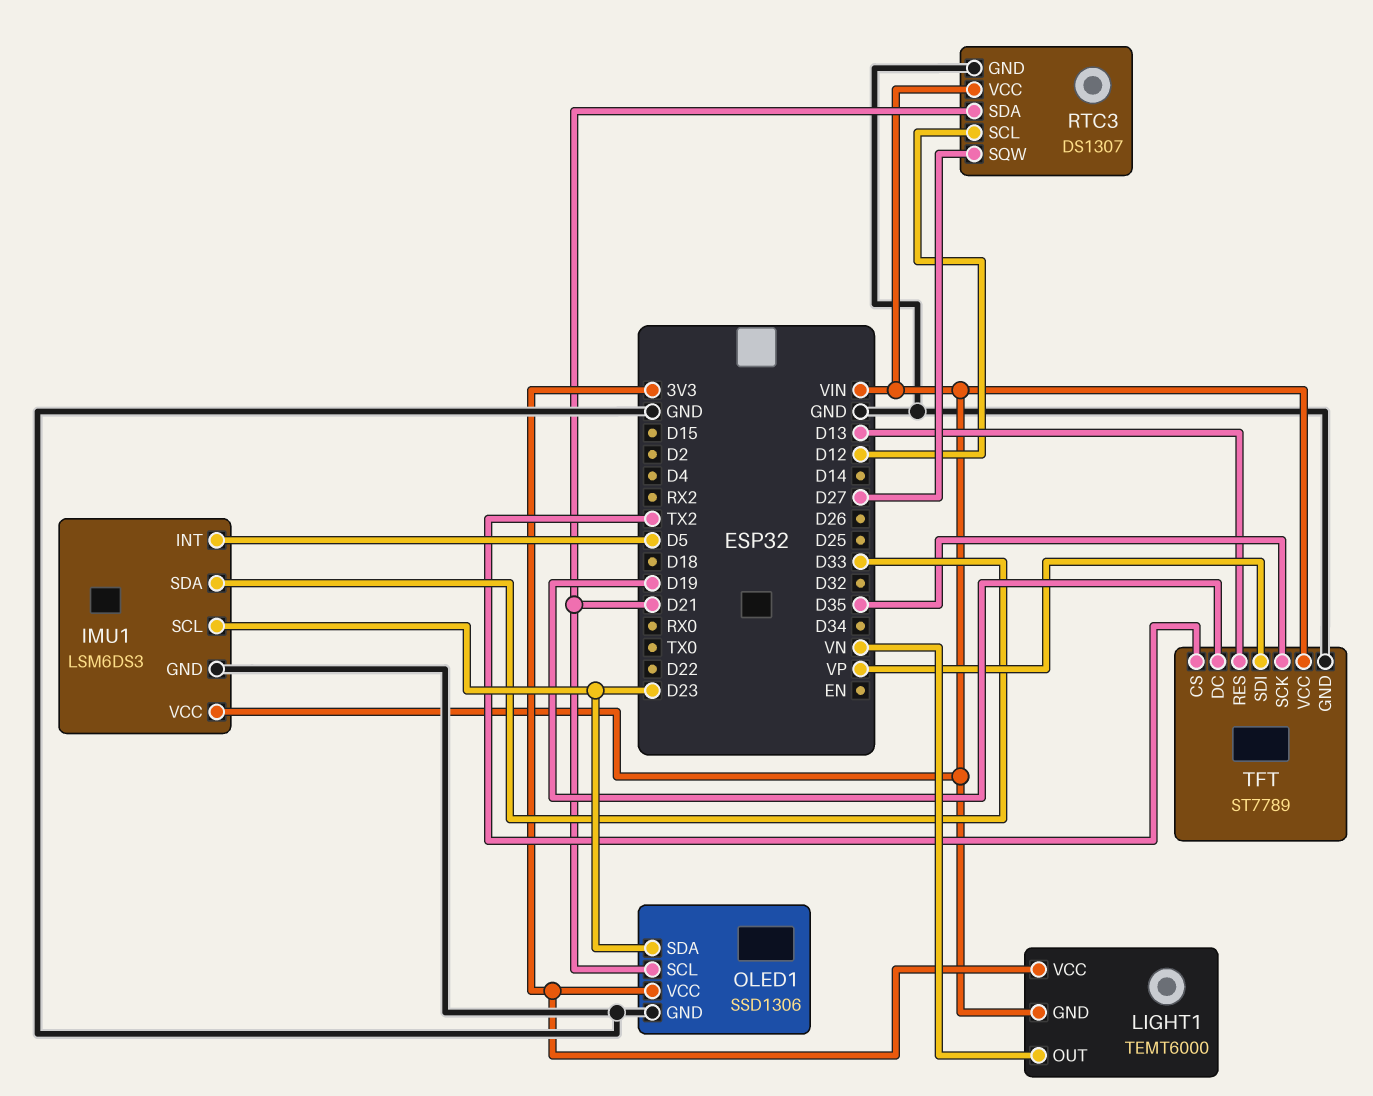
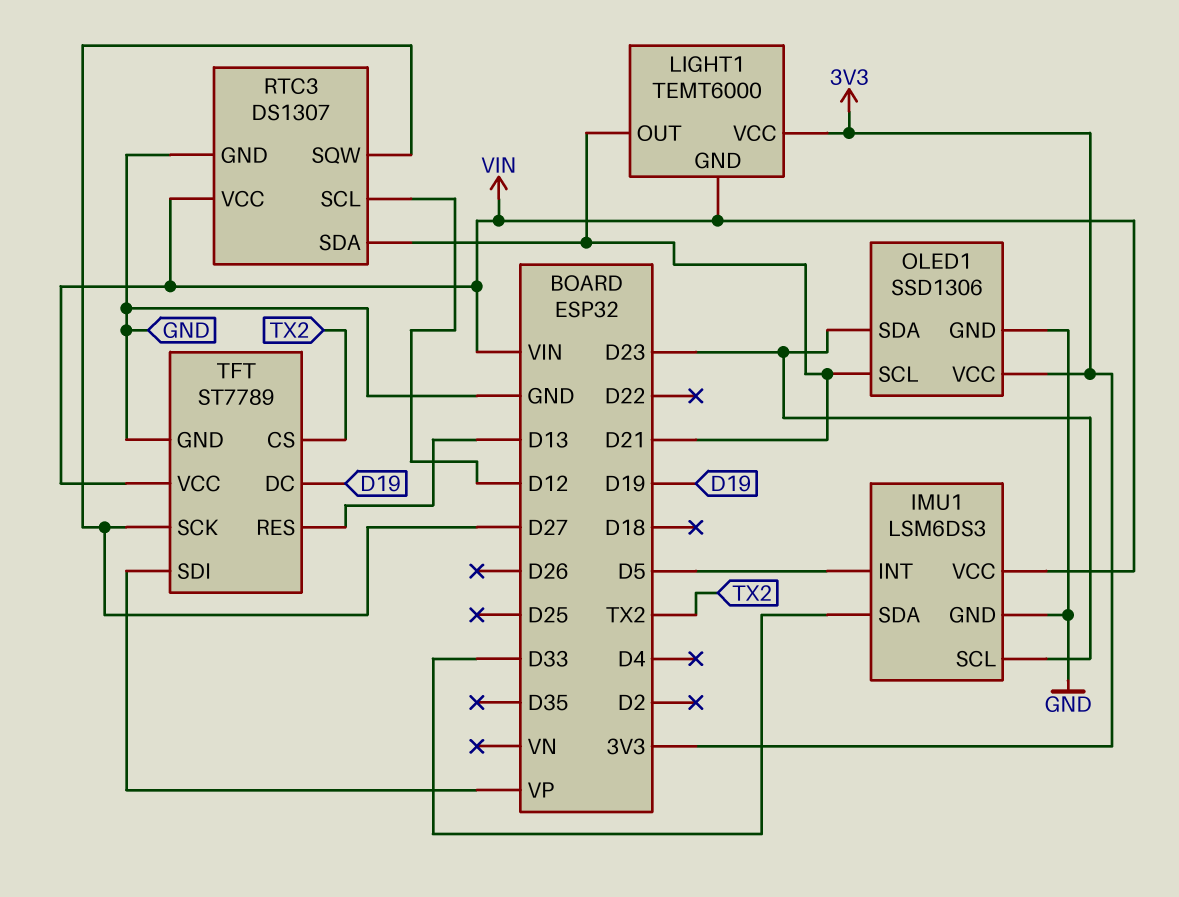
LIGHT1 pin OUT: VN -> D21
TFT pin SCK: D35 -> D27

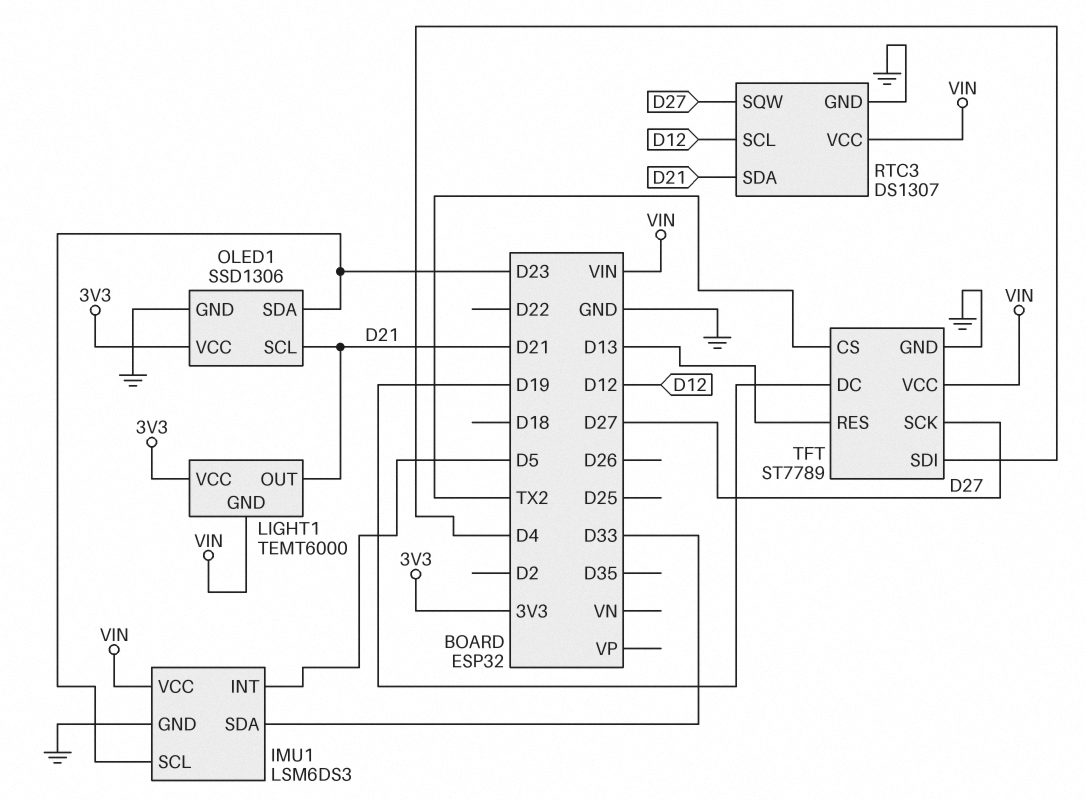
TFT pin SDI: VP -> D4

